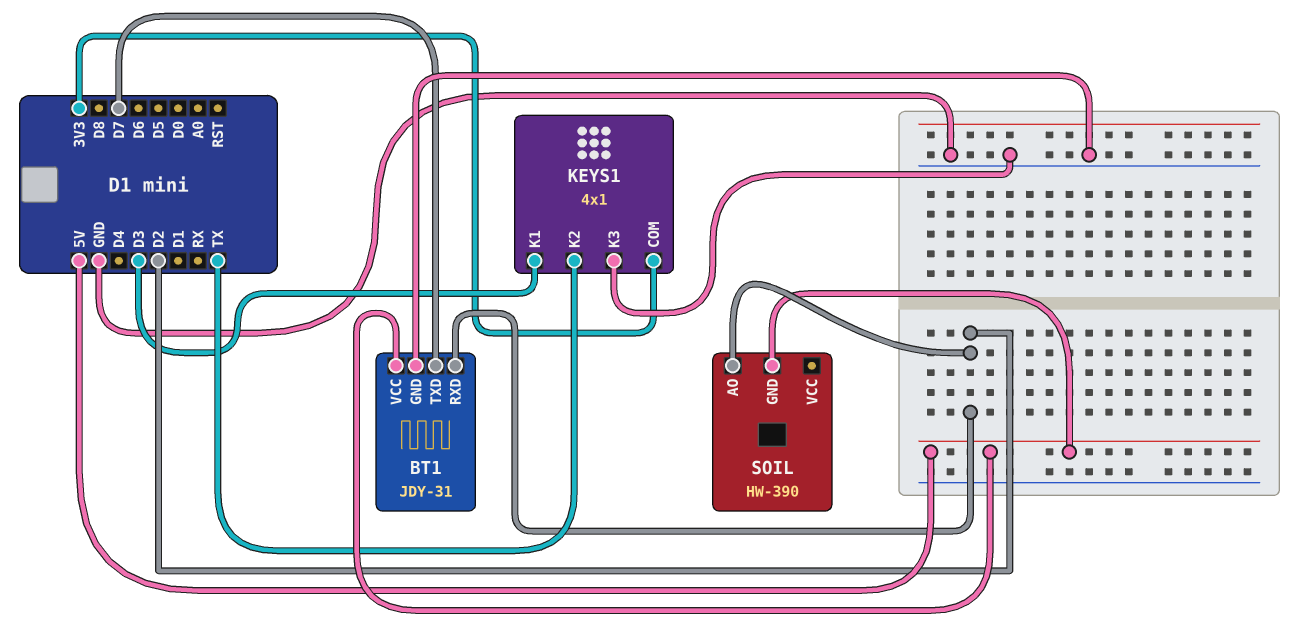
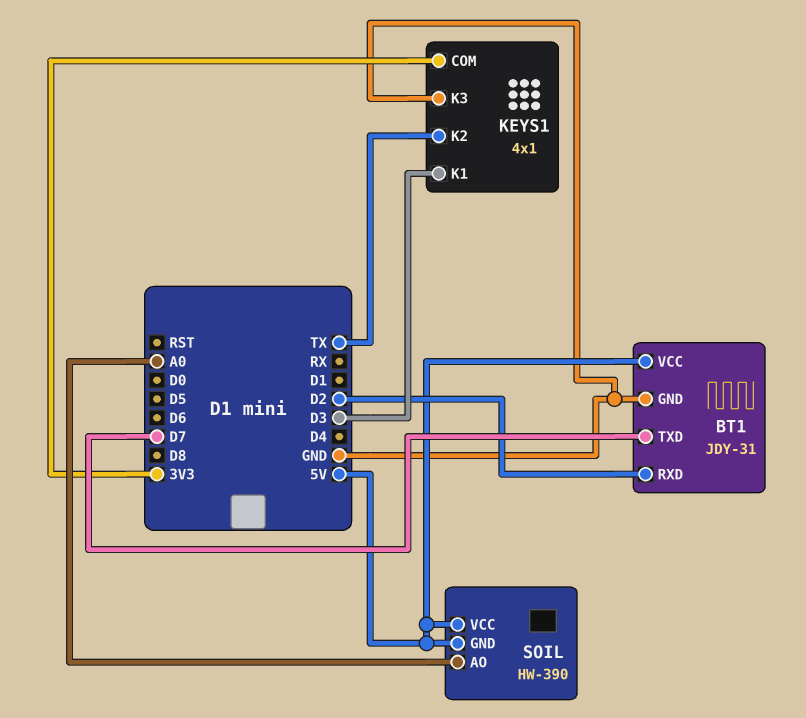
SOIL pin AO: D2 -> A0
SOIL pin VCC: none -> 5V

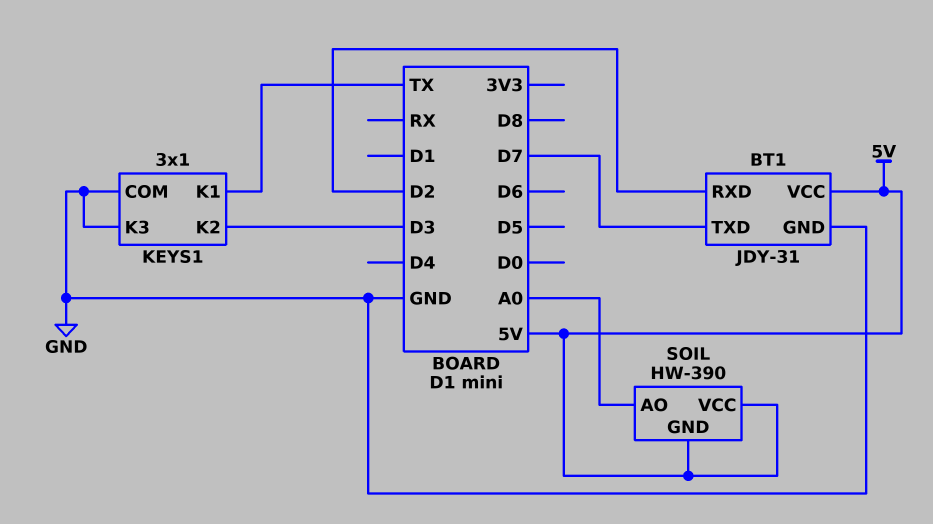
KEYS1: 4x1 -> 3x1
KEYS1 pin COM: 3V3 -> GND
KEYS1 pin K1: D3 -> TX
KEYS1 pin K2: TX -> D3

